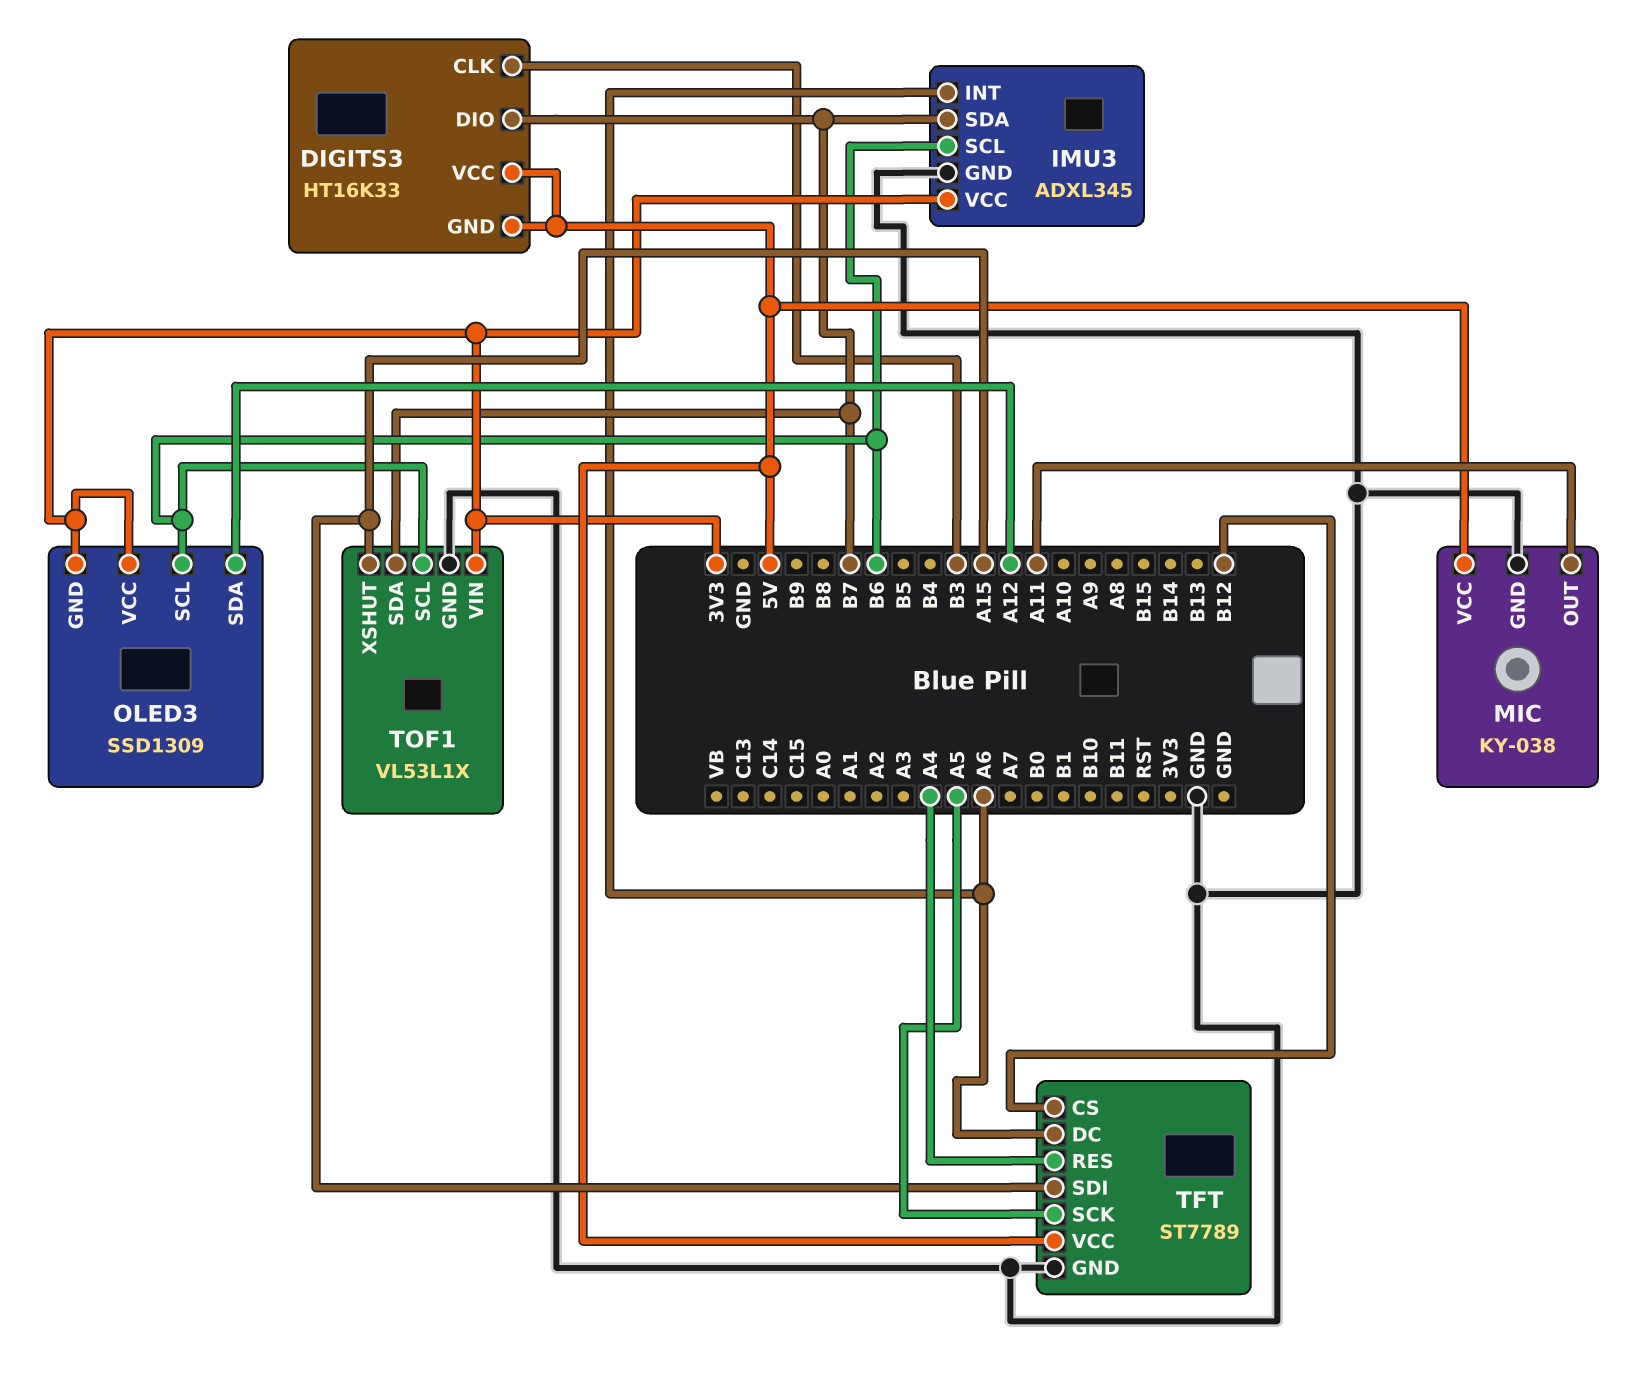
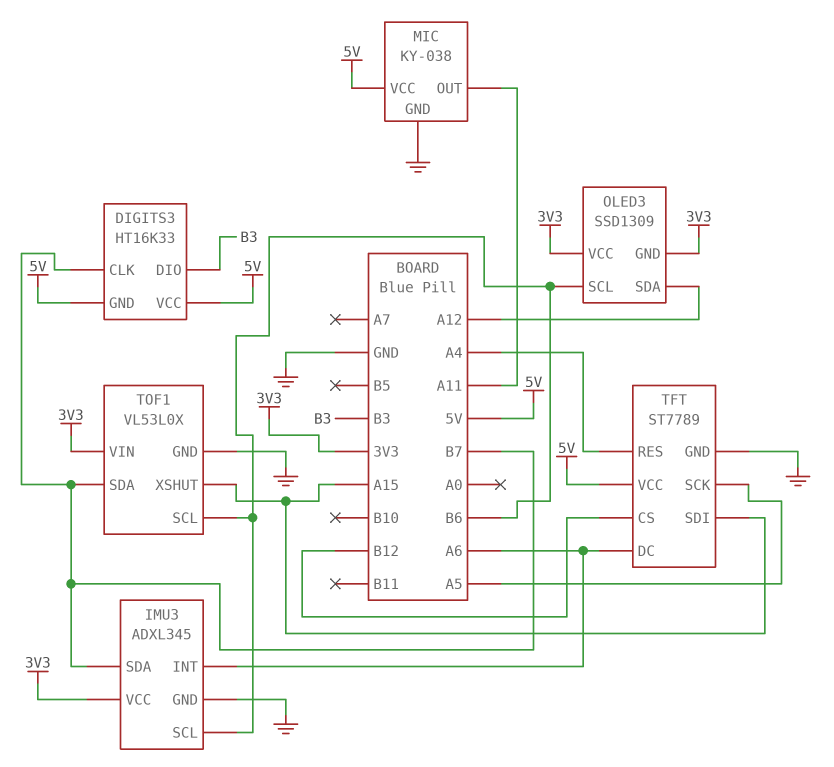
DIGITS3 pin CLK: B3 -> B7
DIGITS3 pin DIO: B7 -> B3
TOF1: VL53L1X -> VL53L0X

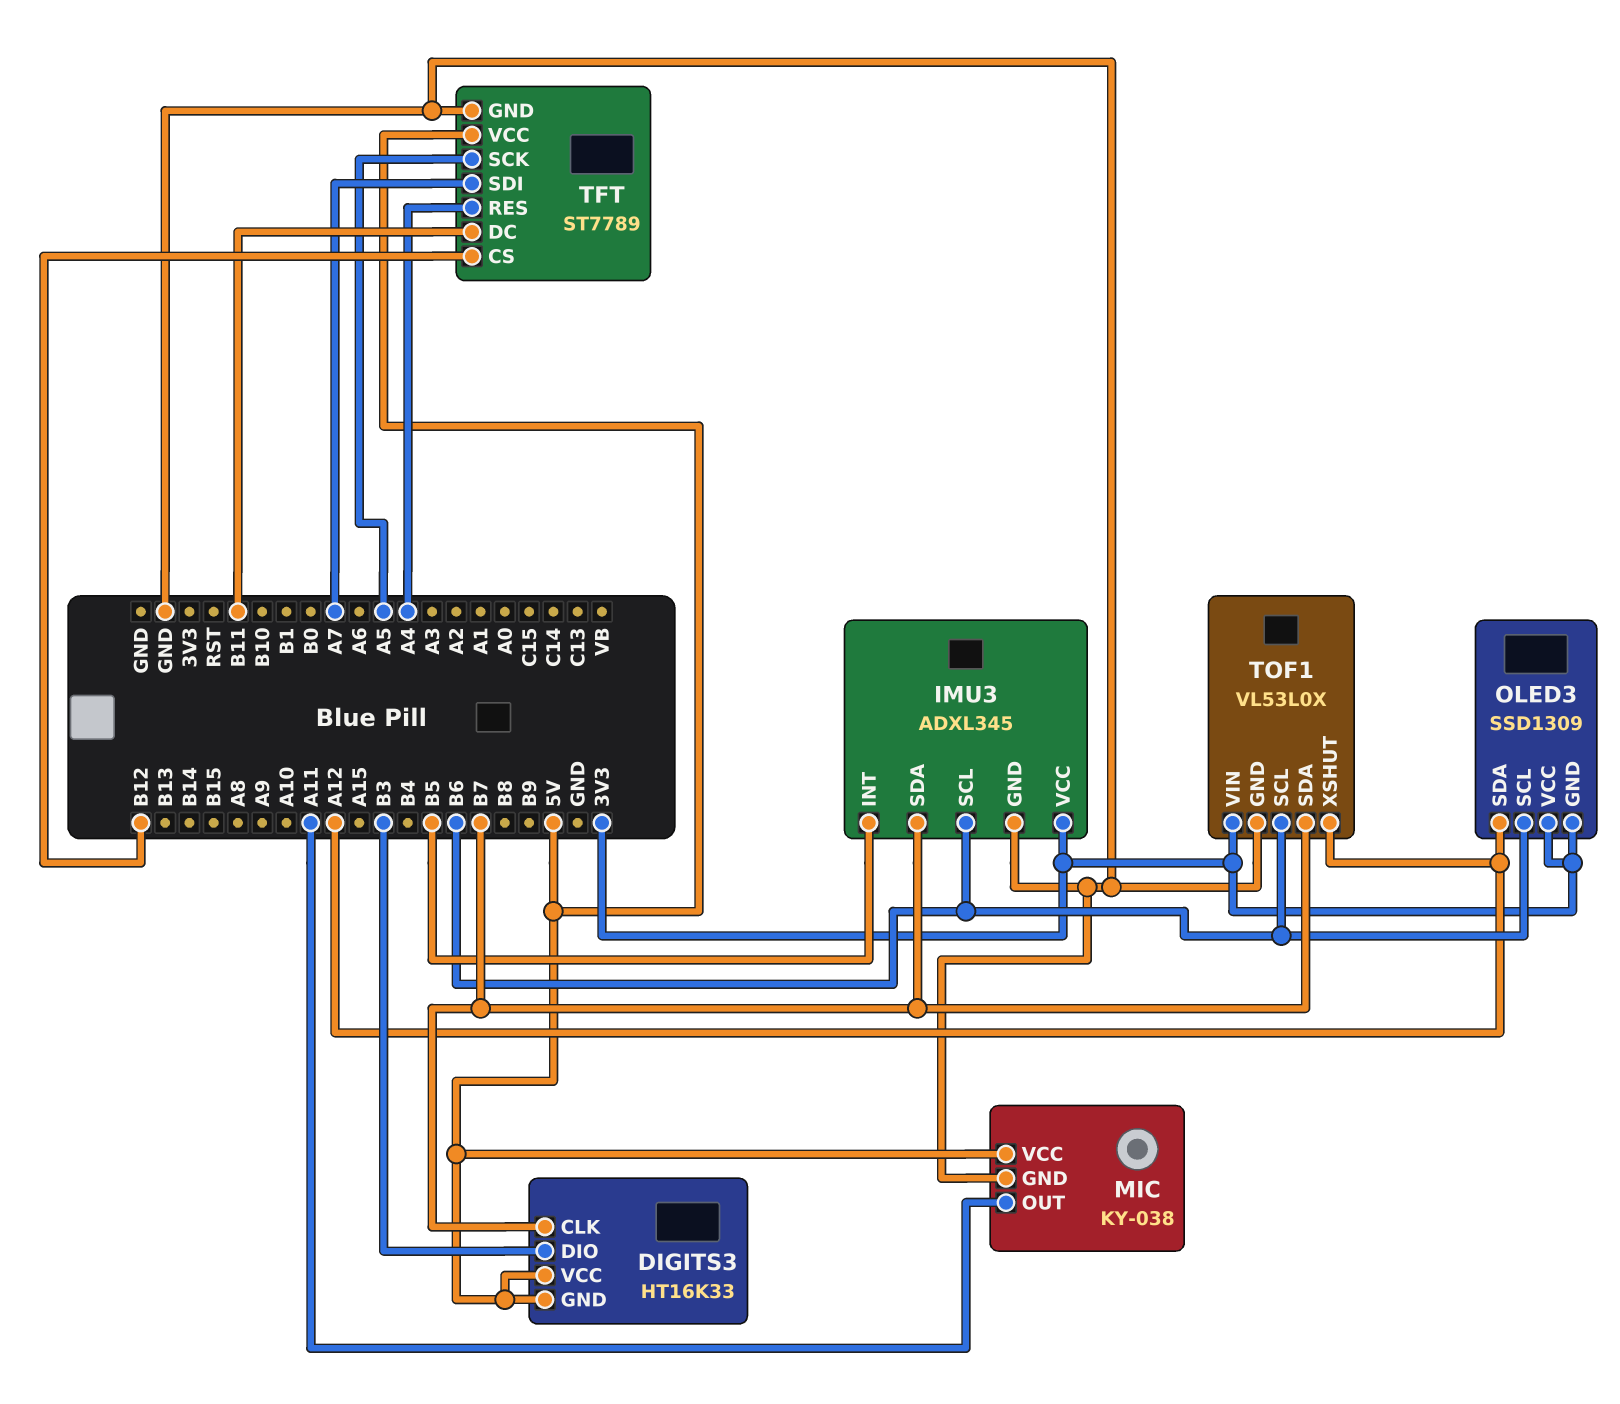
IMU3 pin INT: A6 -> B5
TFT pin DC: A6 -> B11
TFT pin SDI: A15 -> A7
TOF1 pin XSHUT: A15 -> A12

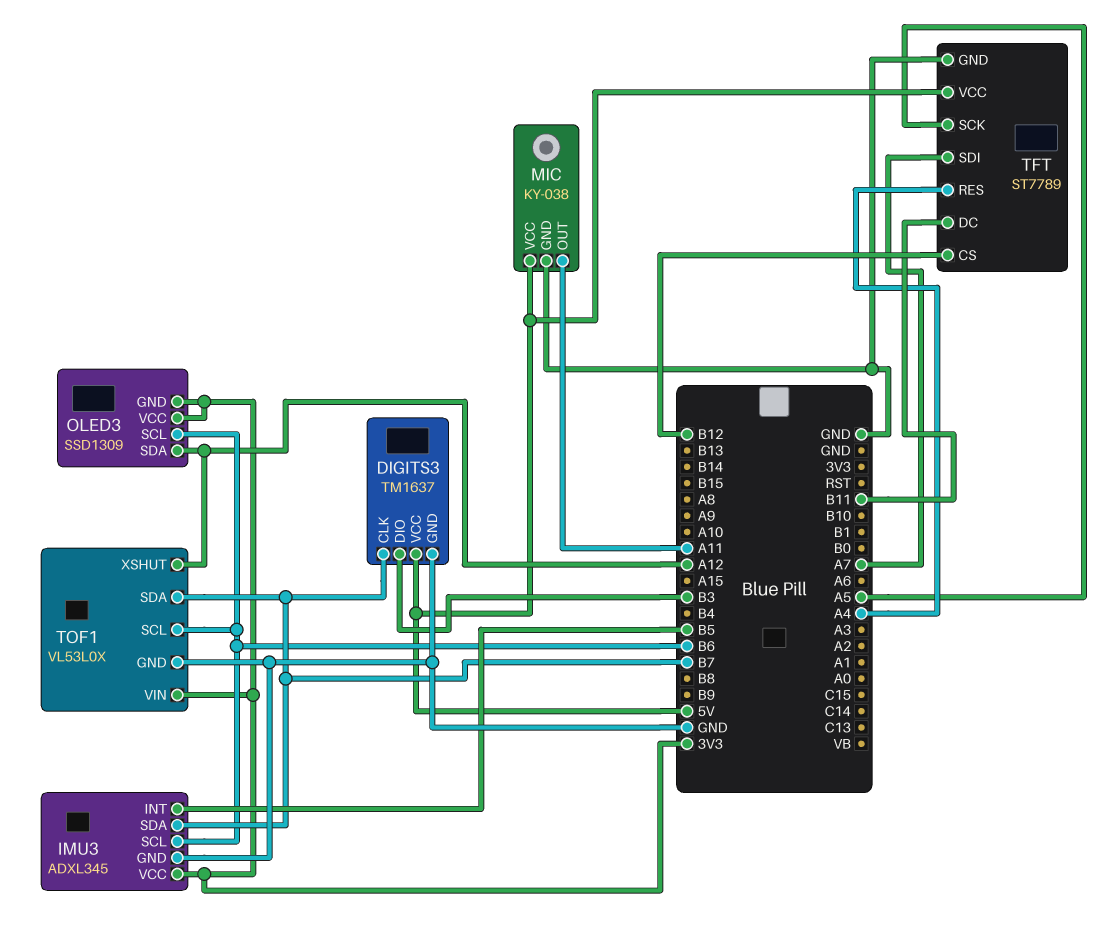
DIGITS3: HT16K33 -> TM1637
DIGITS3 pin GND: 5V -> GND

